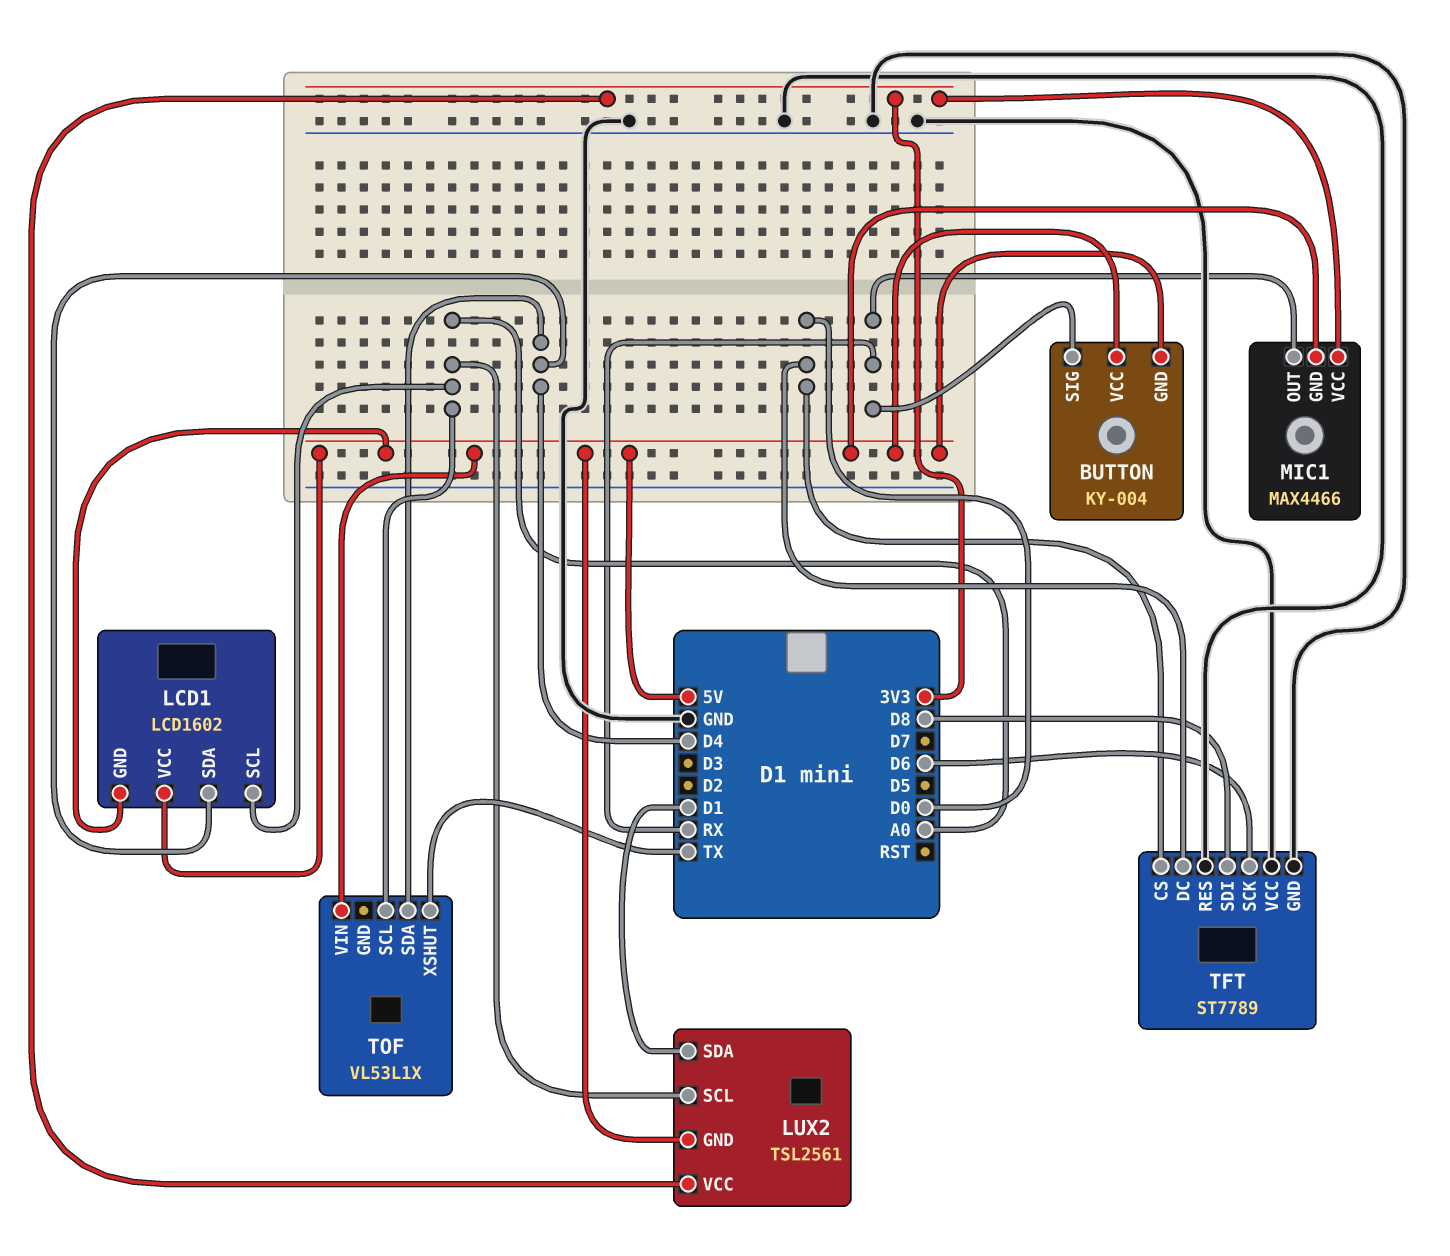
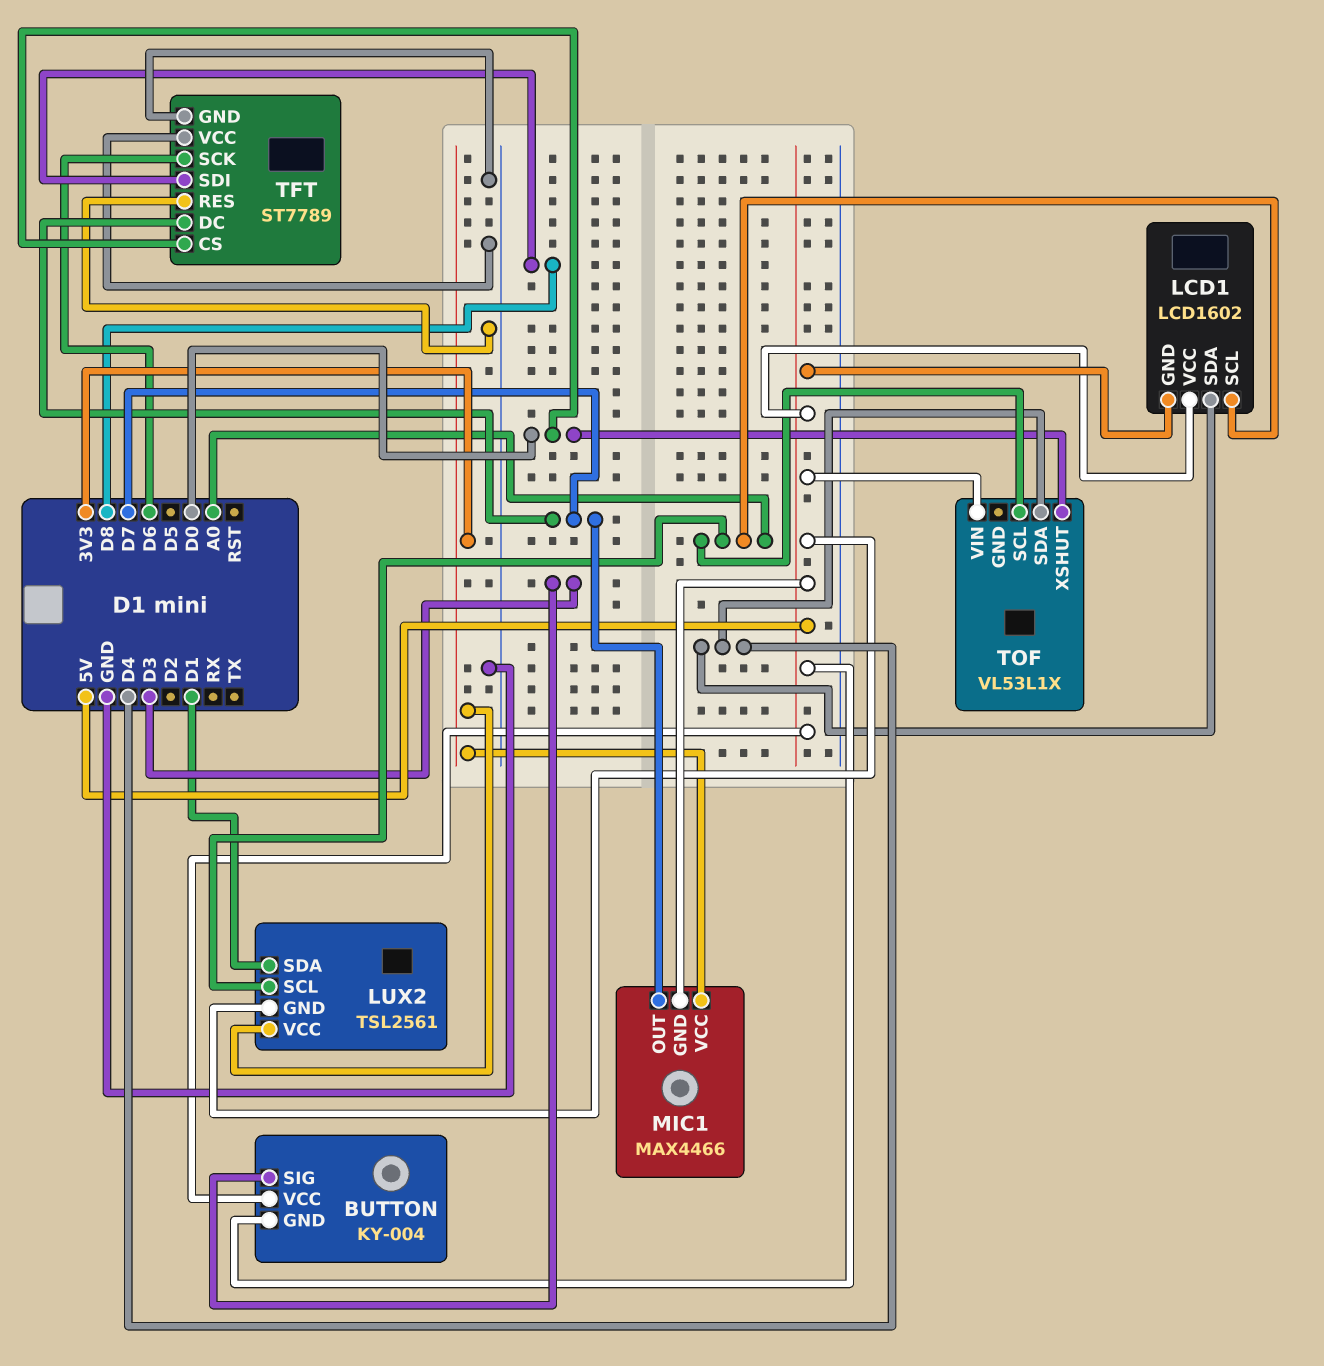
BUTTON pin SIG: RX -> D3
MIC1 pin OUT: RX -> D7
TFT pin DC: D0 -> D7
TOF pin XSHUT: TX -> D0

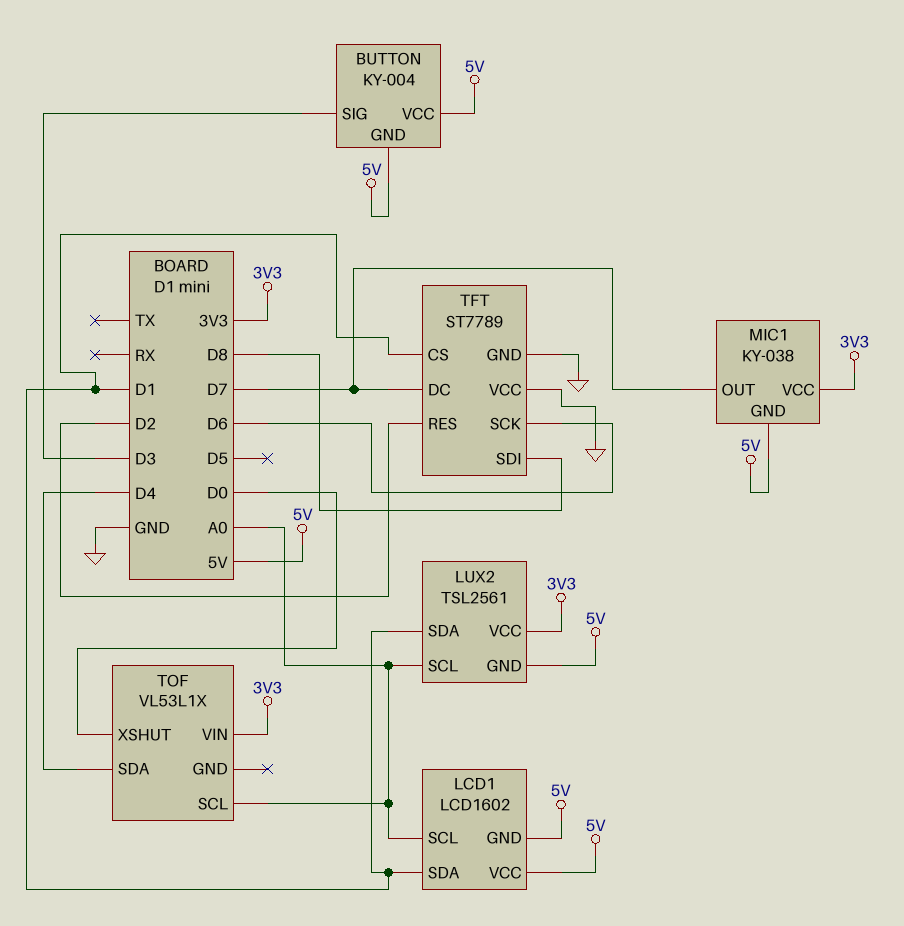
LCD1 pin SDA: D4 -> D1
MIC1: MAX4466 -> KY-038
TFT pin CS: D0 -> D1
TFT pin RES: GND -> D2
TOF pin VIN: 5V -> 3V3

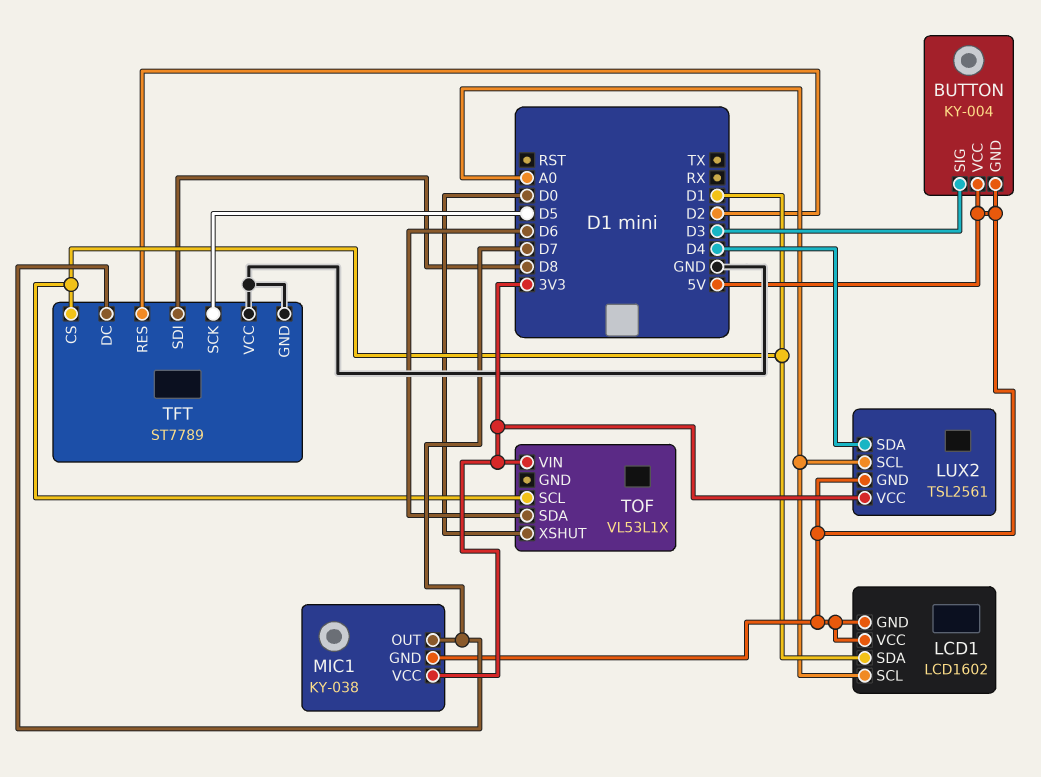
LUX2 pin SDA: D1 -> D4
TFT pin SCK: D6 -> D5
TOF pin SCL: A0 -> D1
TOF pin SDA: D4 -> D6

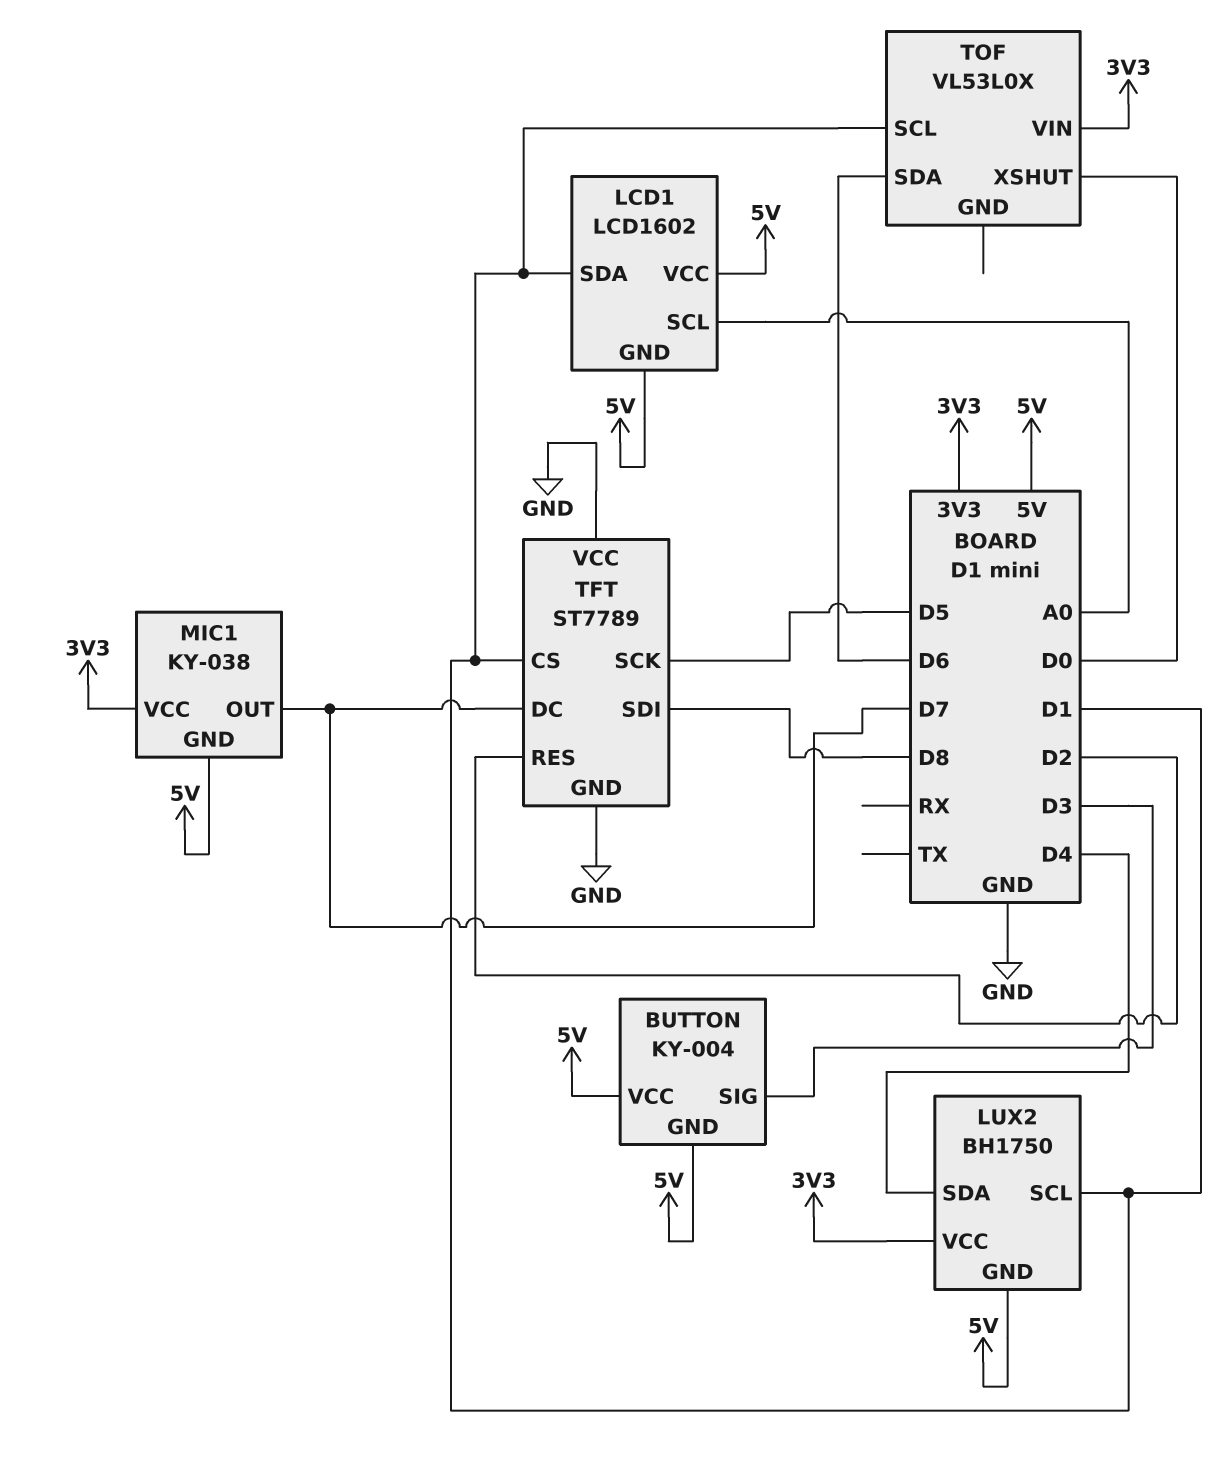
LUX2: TSL2561 -> BH1750
LUX2 pin SCL: A0 -> D1
TOF: VL53L1X -> VL53L0X

